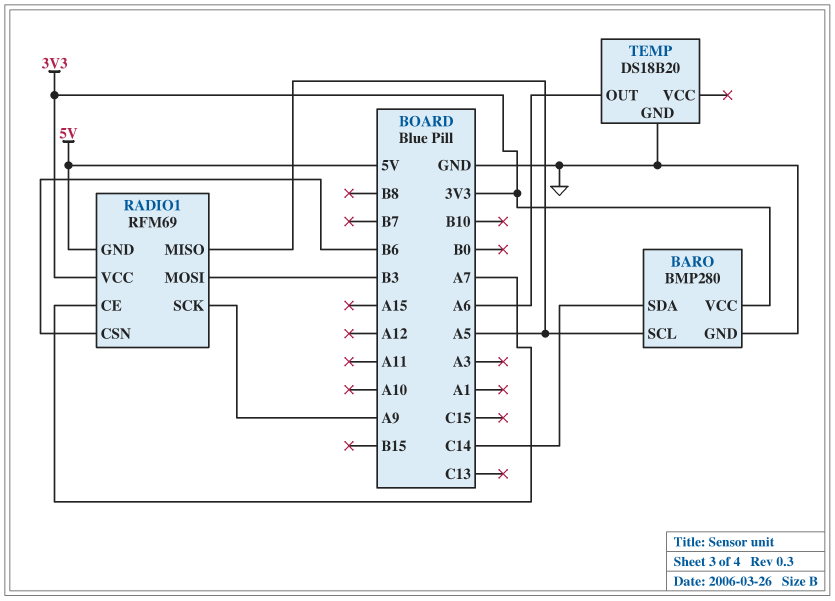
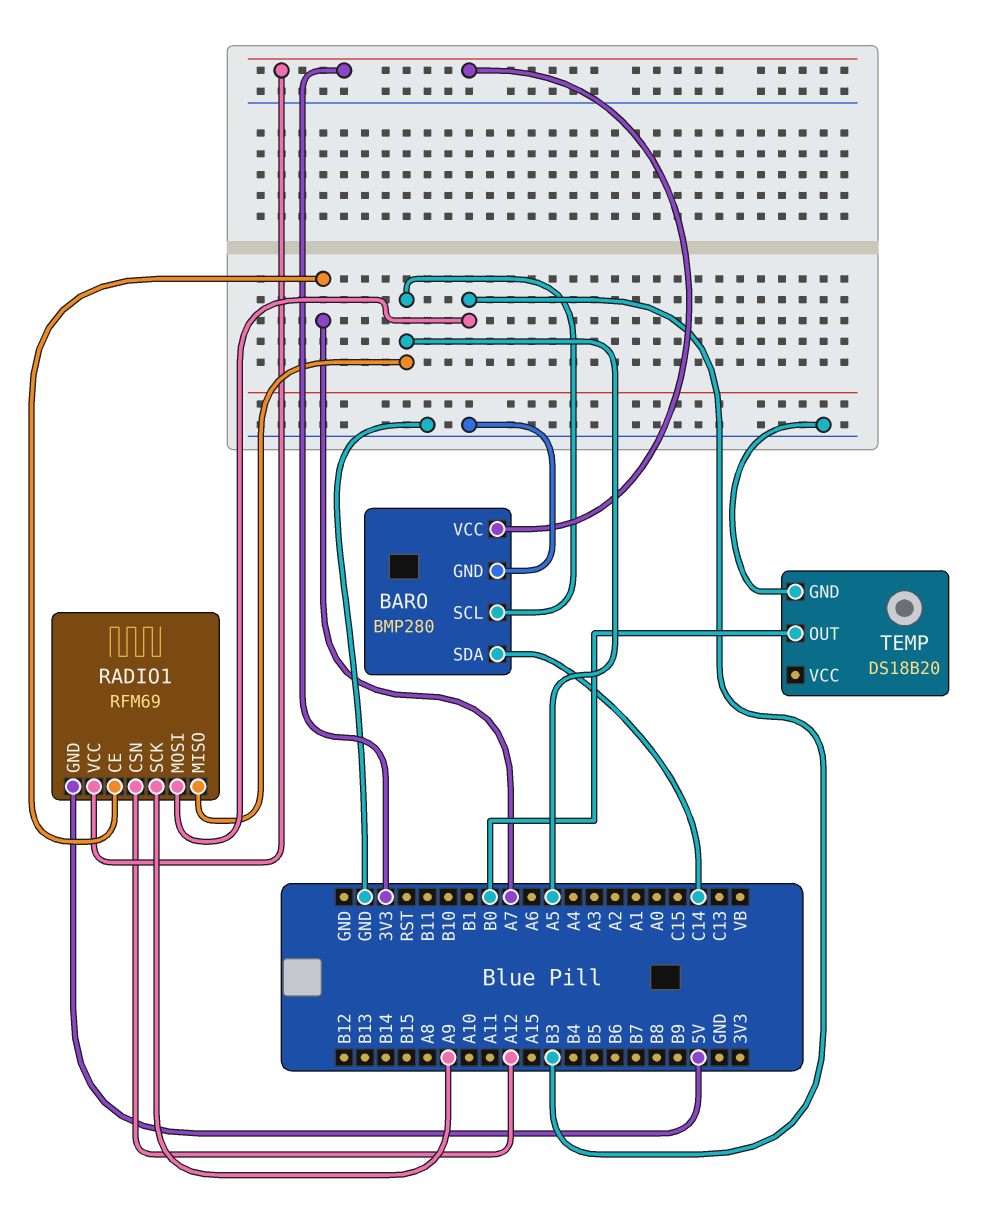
RADIO1 pin CSN: B6 -> A12
TEMP pin OUT: A6 -> B0

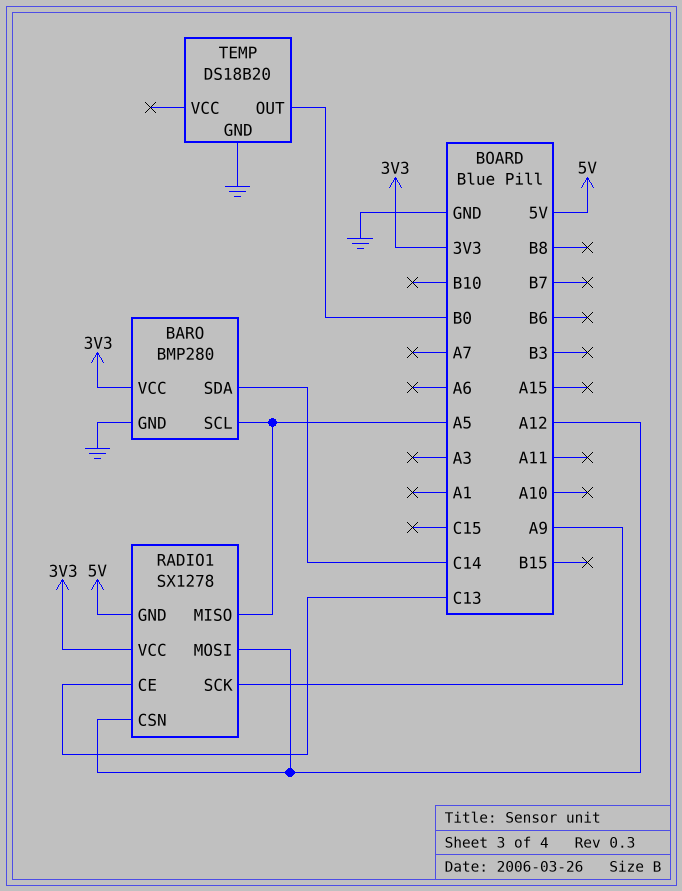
RADIO1: RFM69 -> SX1278
RADIO1 pin CE: A7 -> C13
RADIO1 pin MOSI: B3 -> A12

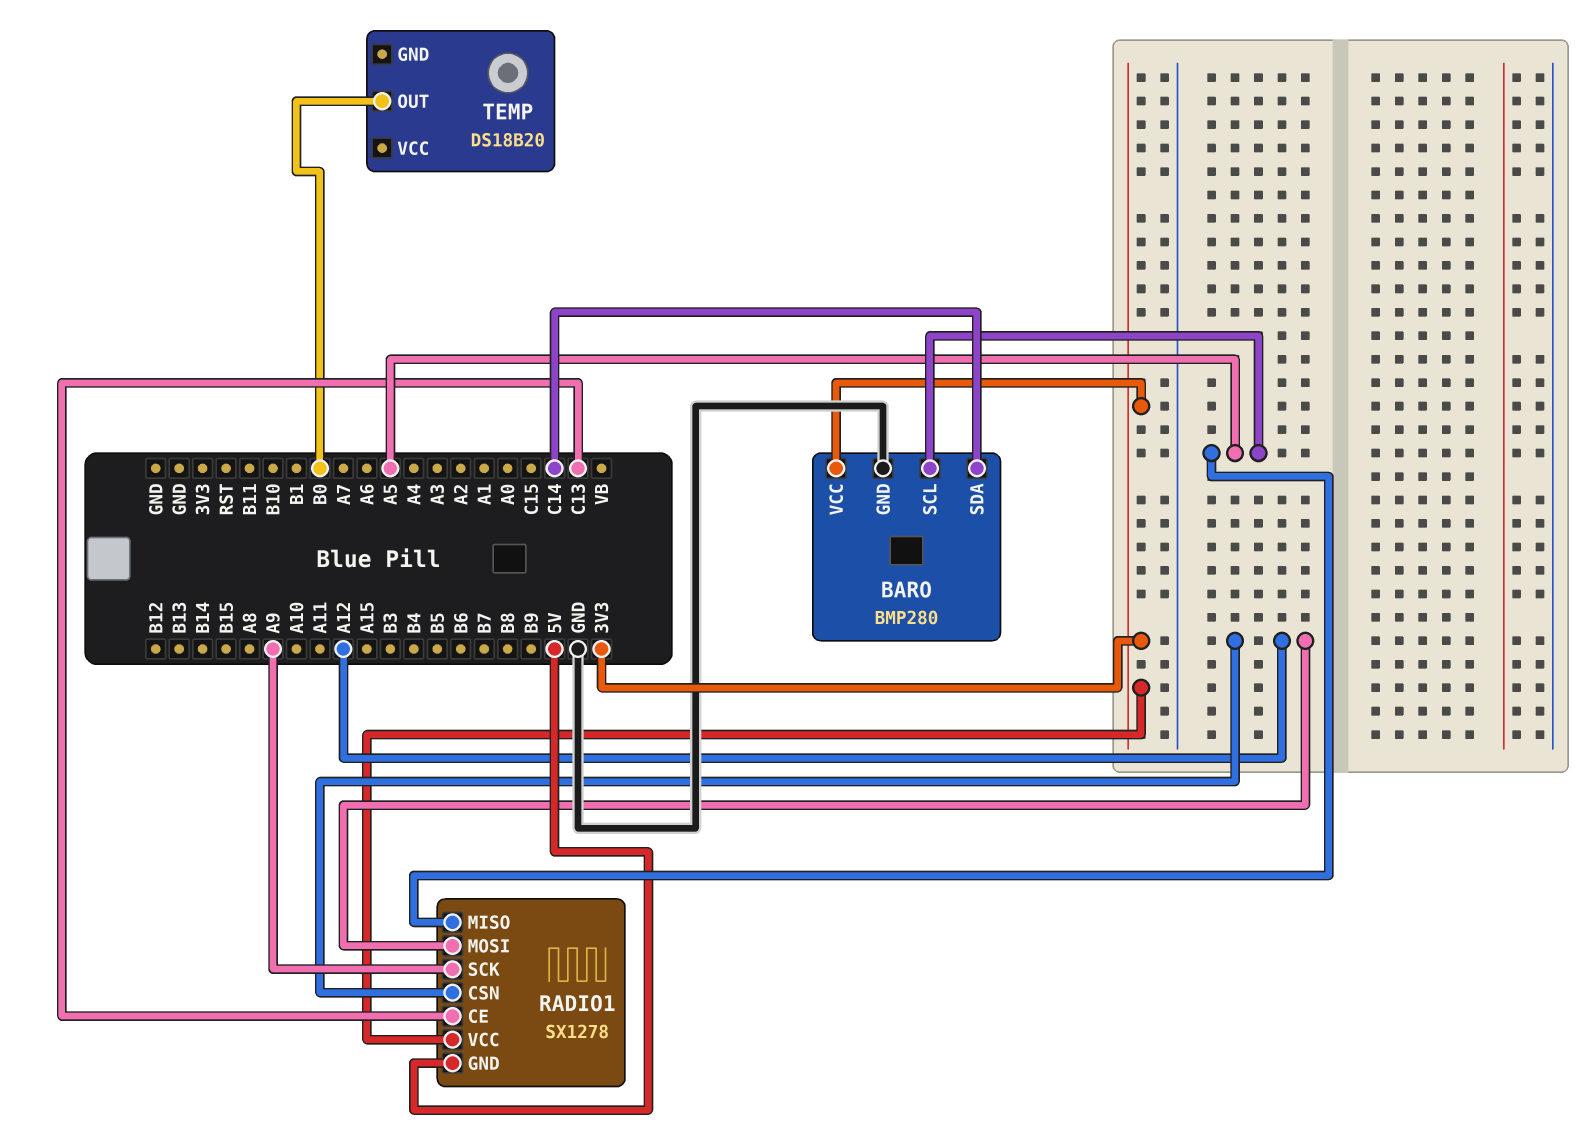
TEMP pin GND: GND -> none

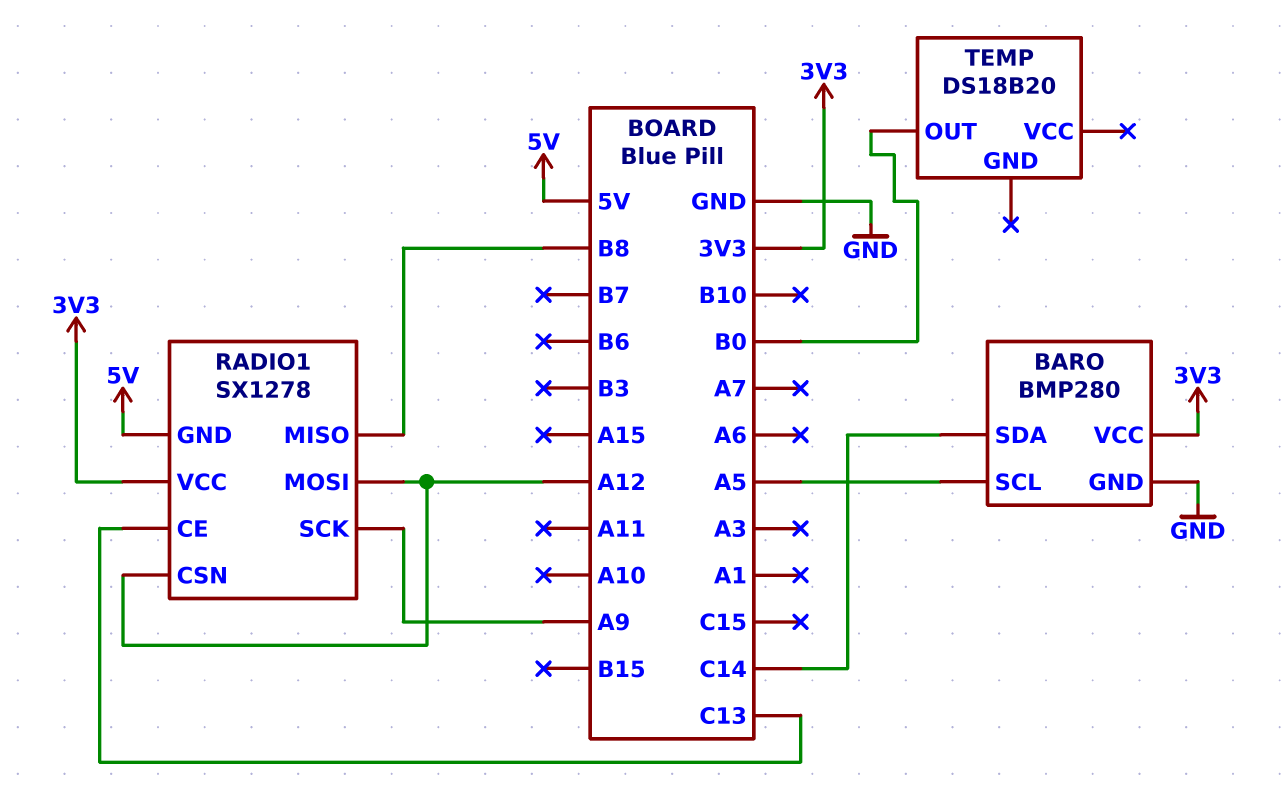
RADIO1 pin MISO: A5 -> B8

